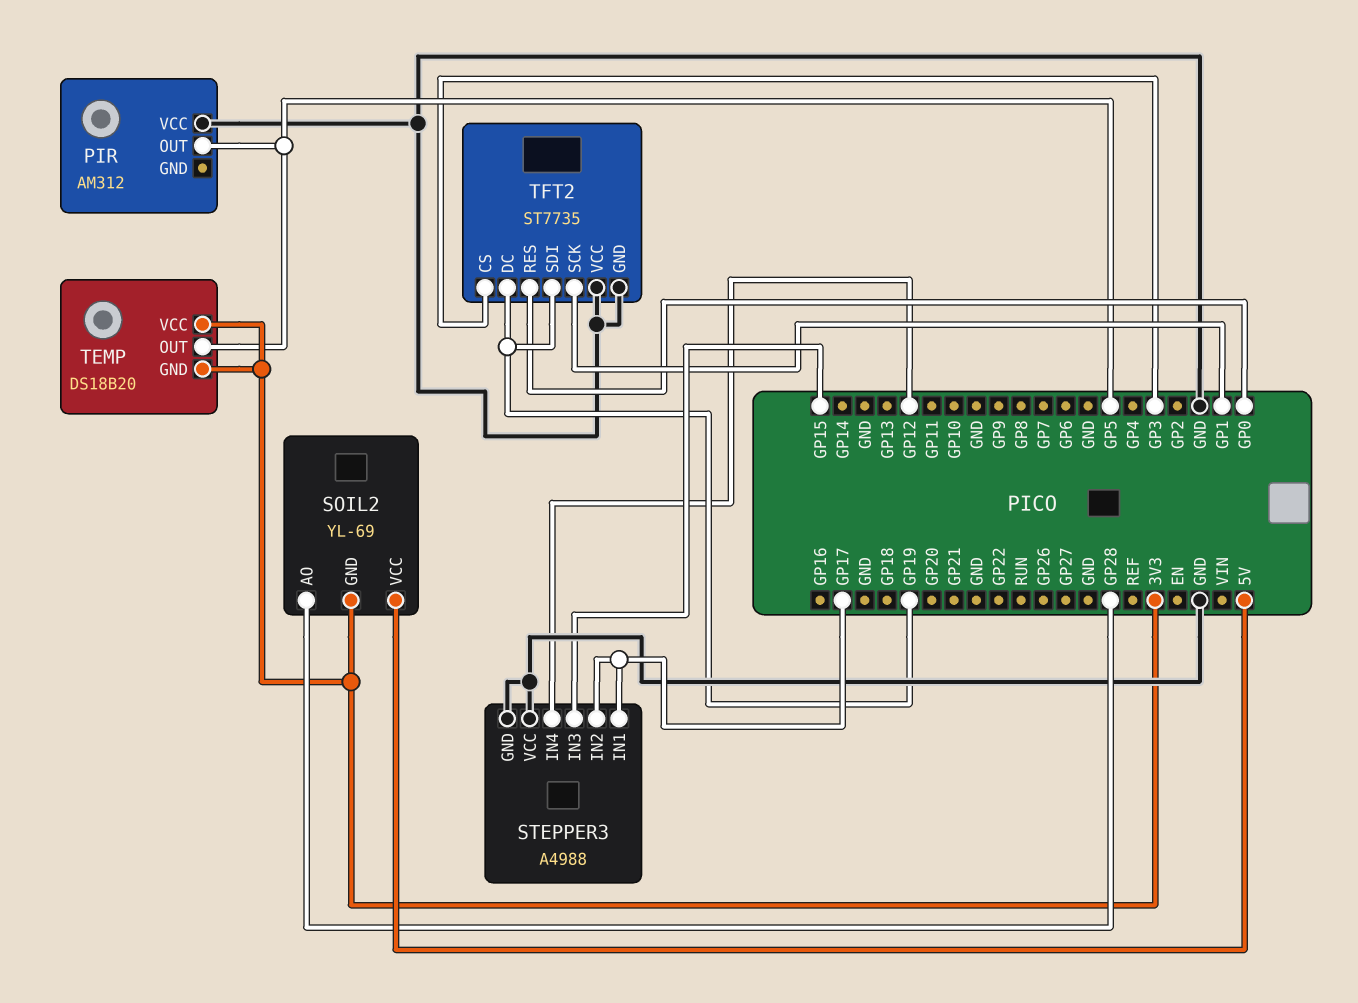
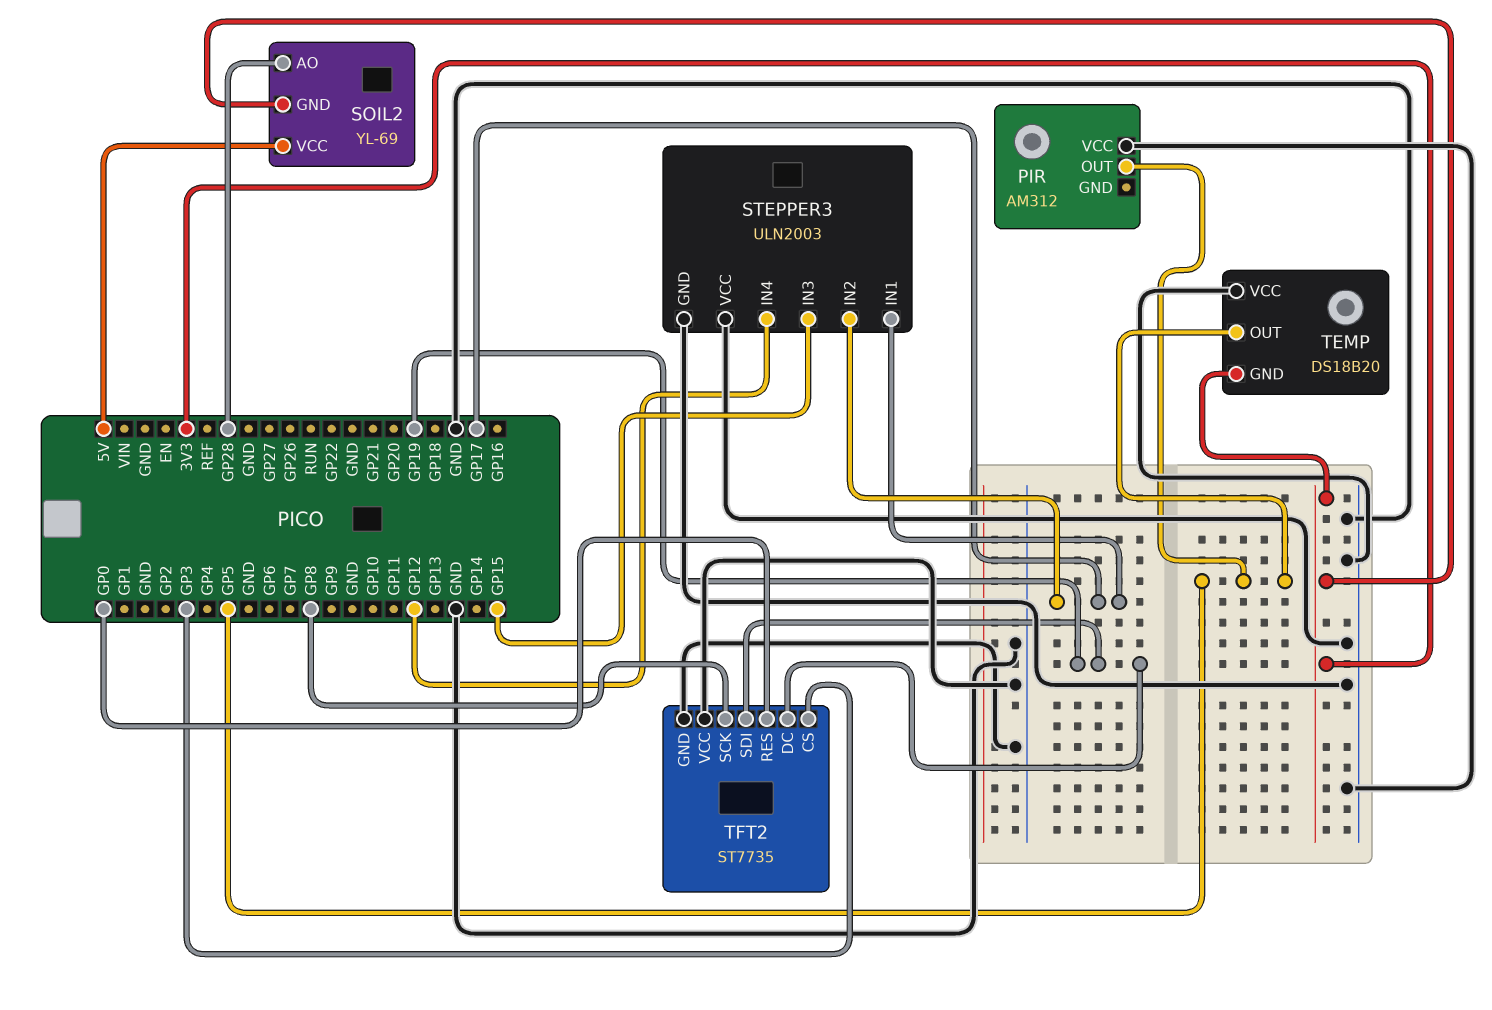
STEPPER3: A4988 -> ULN2003
TEMP pin VCC: 3V3 -> GND
TFT2 pin SCK: GP1 -> GP8

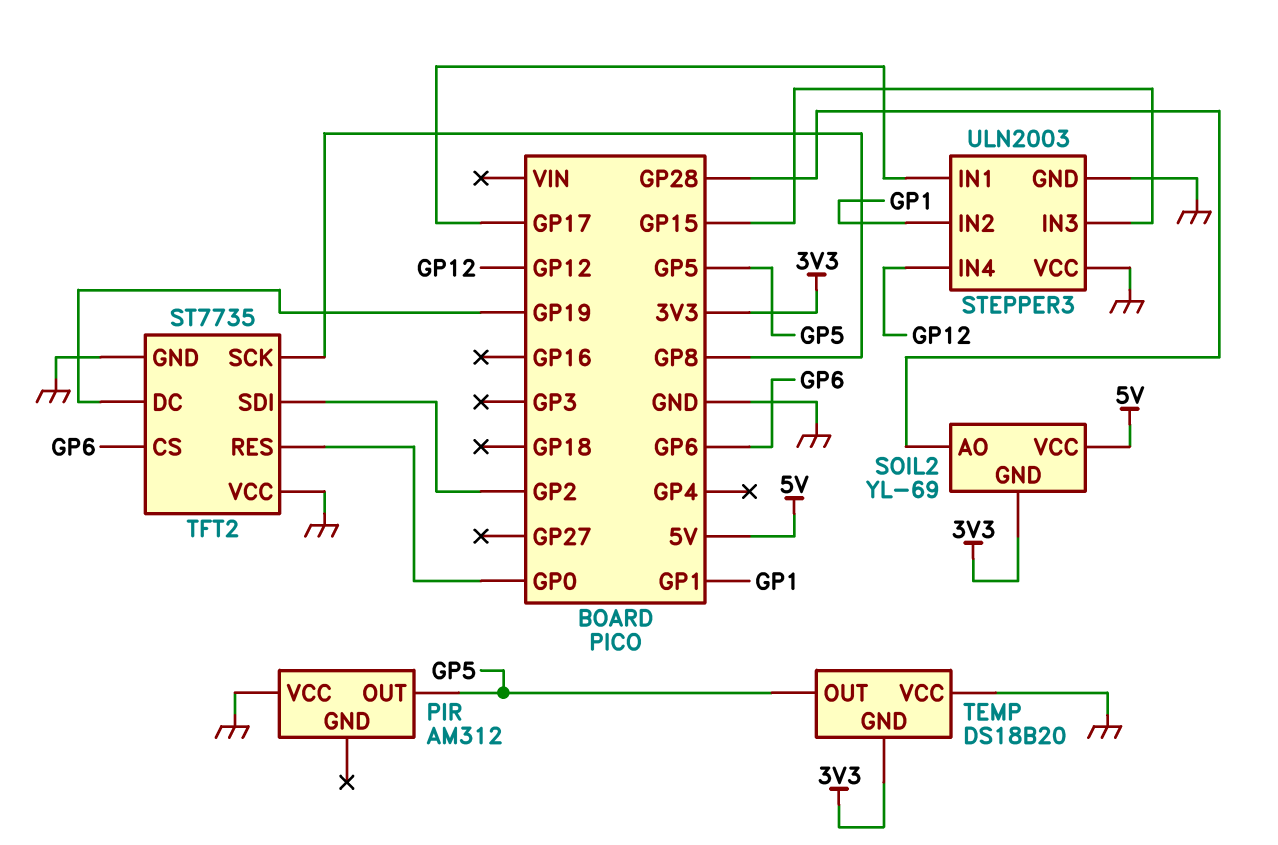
STEPPER3 pin IN2: GP17 -> GP1
TFT2 pin CS: GP3 -> GP6
TFT2 pin SDI: GP19 -> GP2

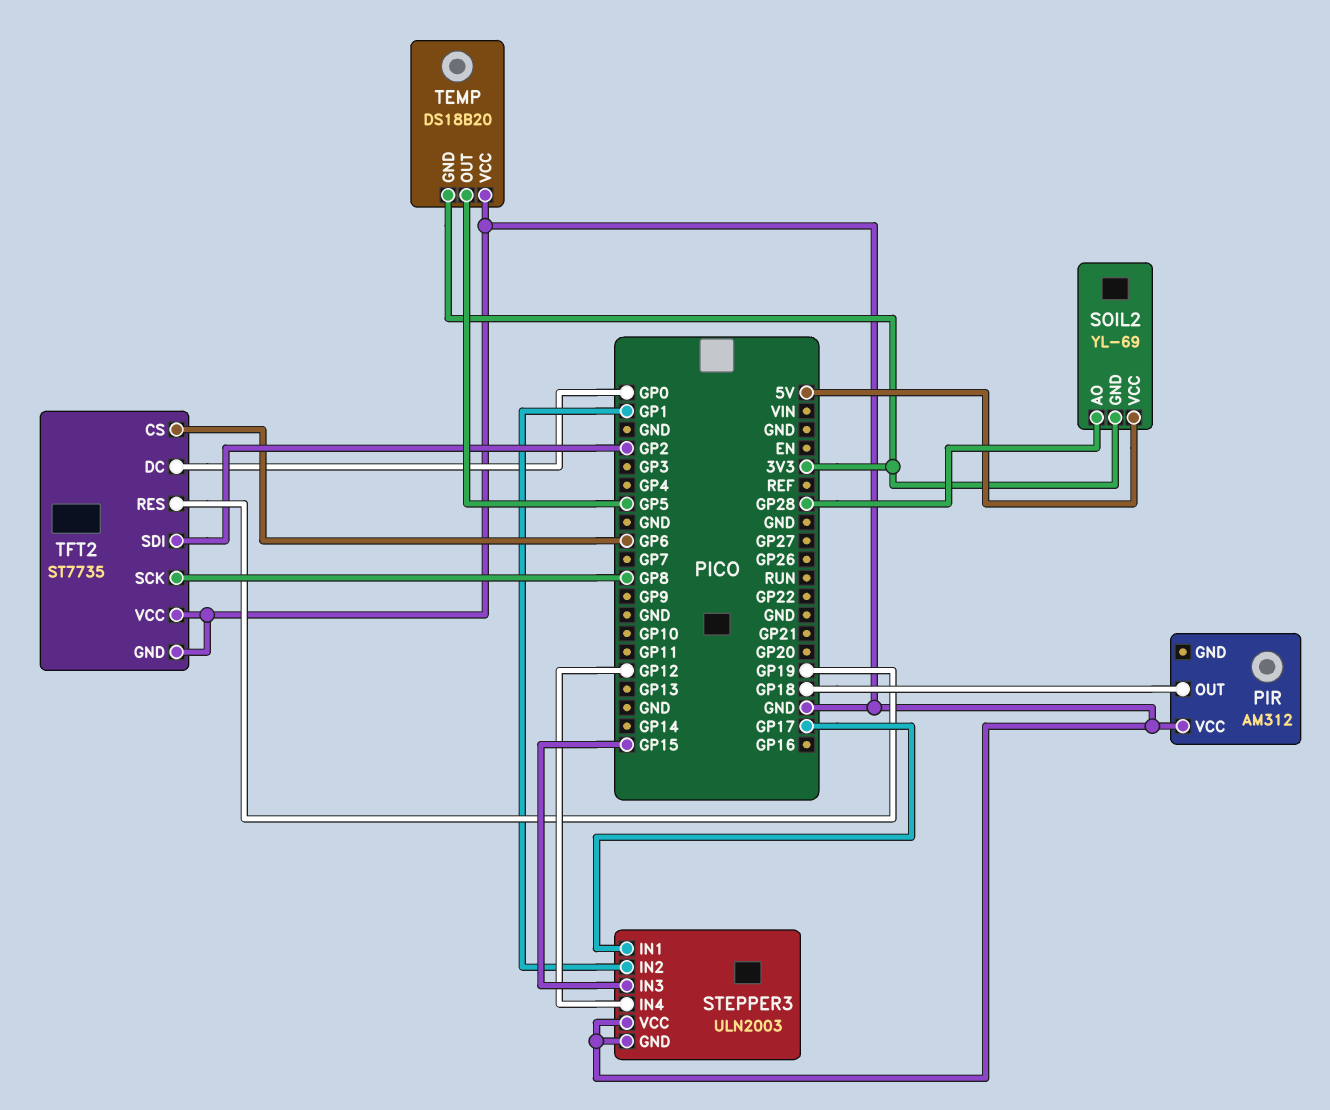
PIR pin OUT: GP5 -> GP18
TFT2 pin DC: GP19 -> GP0
TFT2 pin RES: GP0 -> GP19

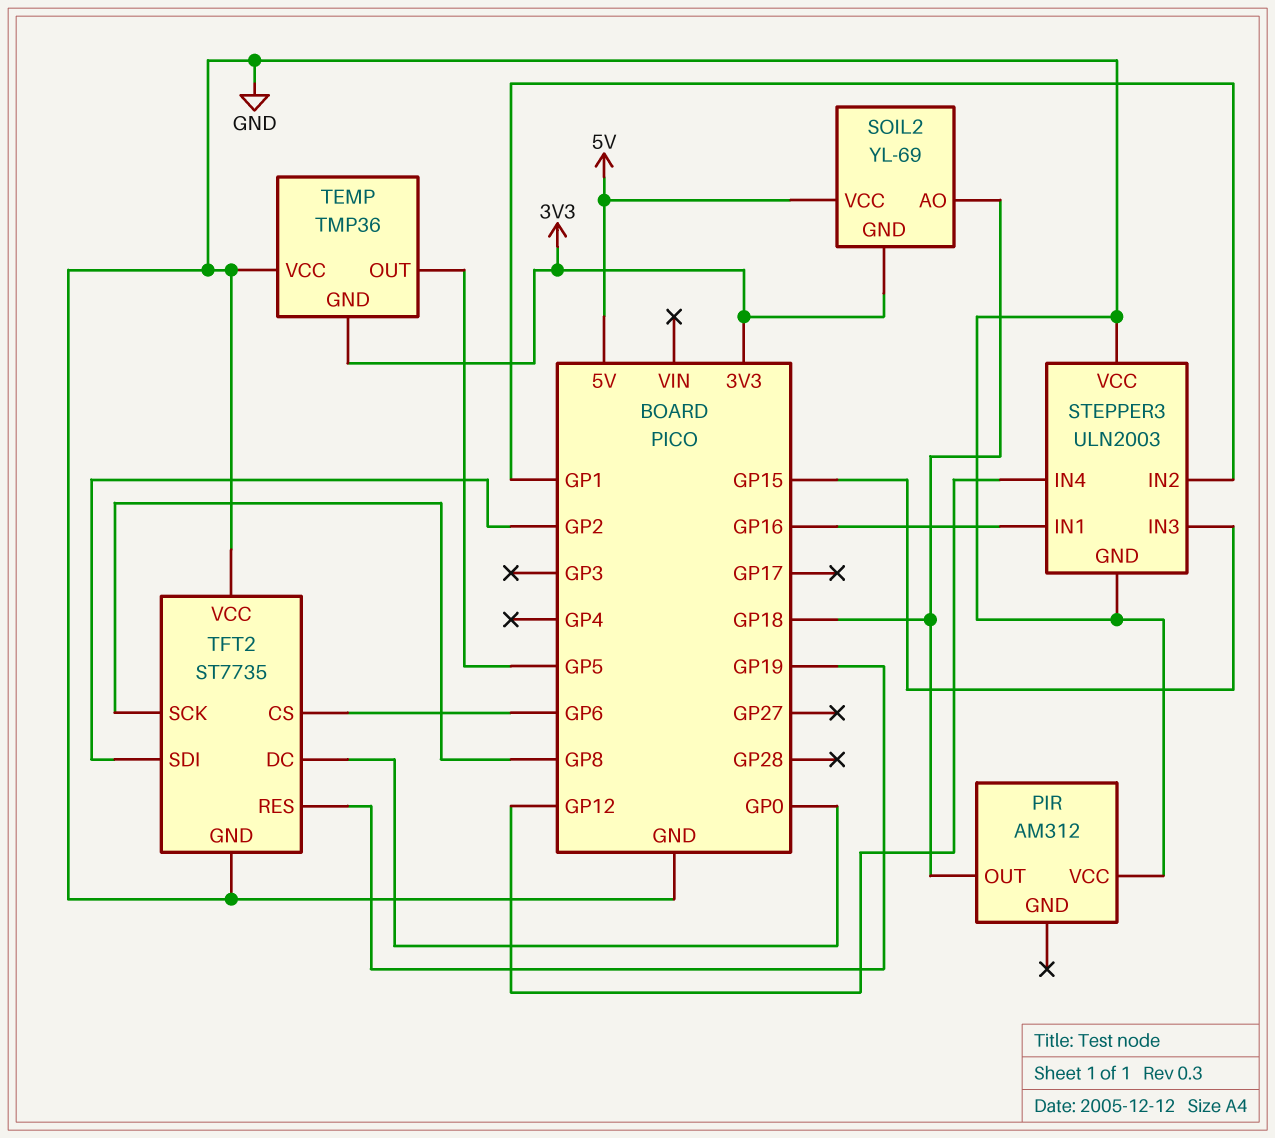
SOIL2 pin AO: GP28 -> GP18
STEPPER3 pin IN1: GP17 -> GP16
TEMP: DS18B20 -> TMP36

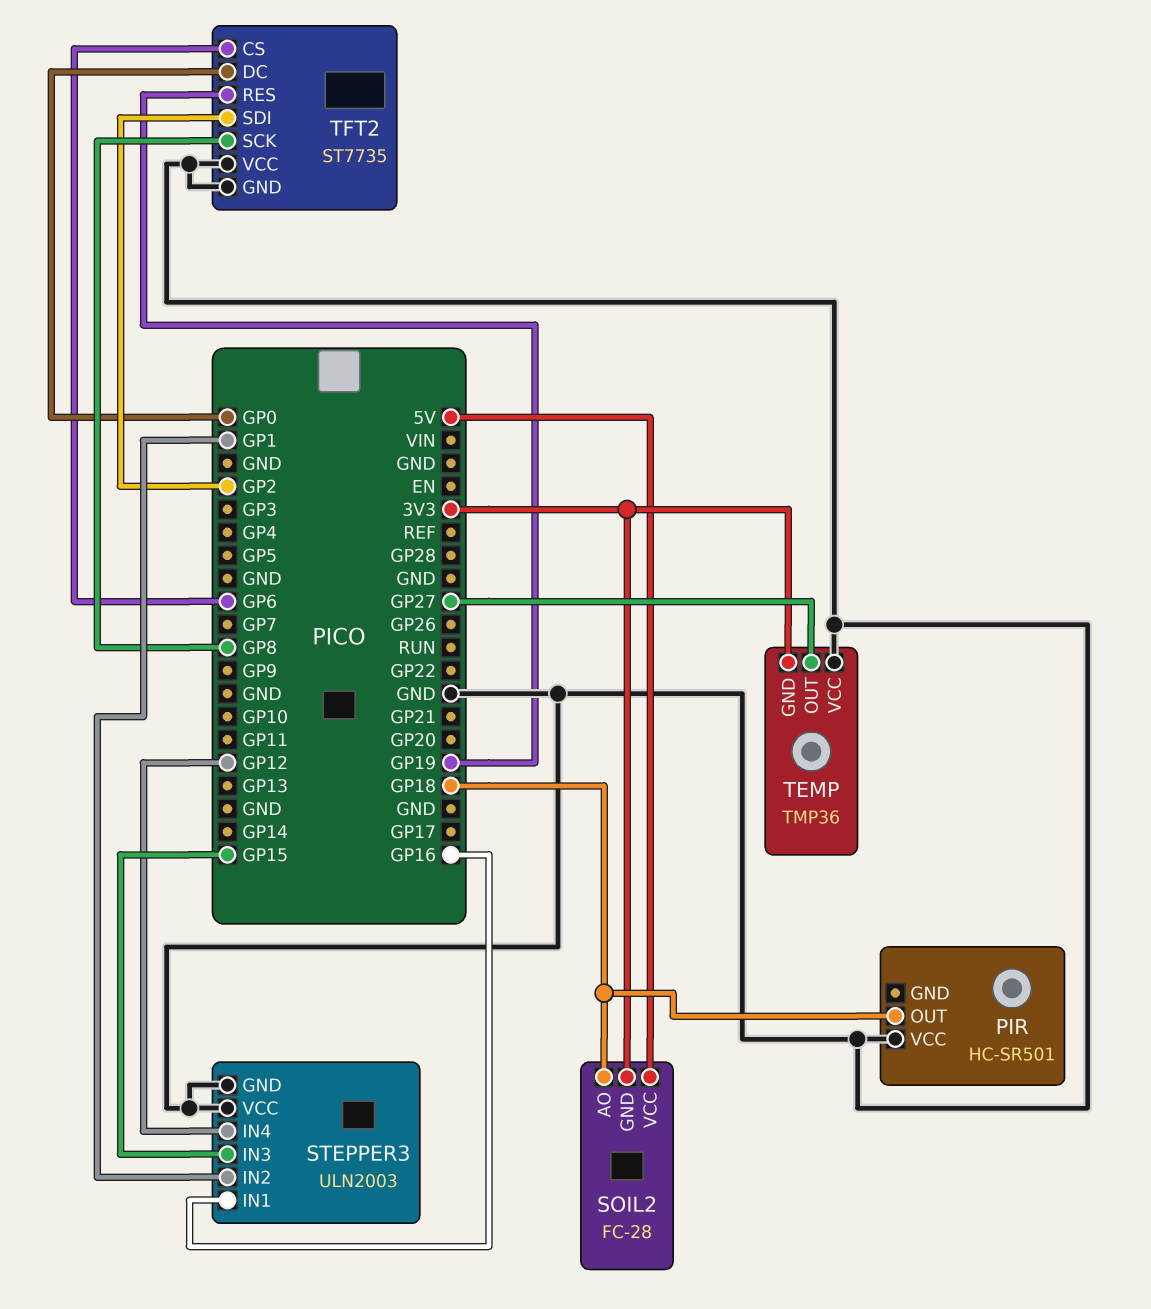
PIR: AM312 -> HC-SR501
SOIL2: YL-69 -> FC-28
TEMP pin OUT: GP5 -> GP27

